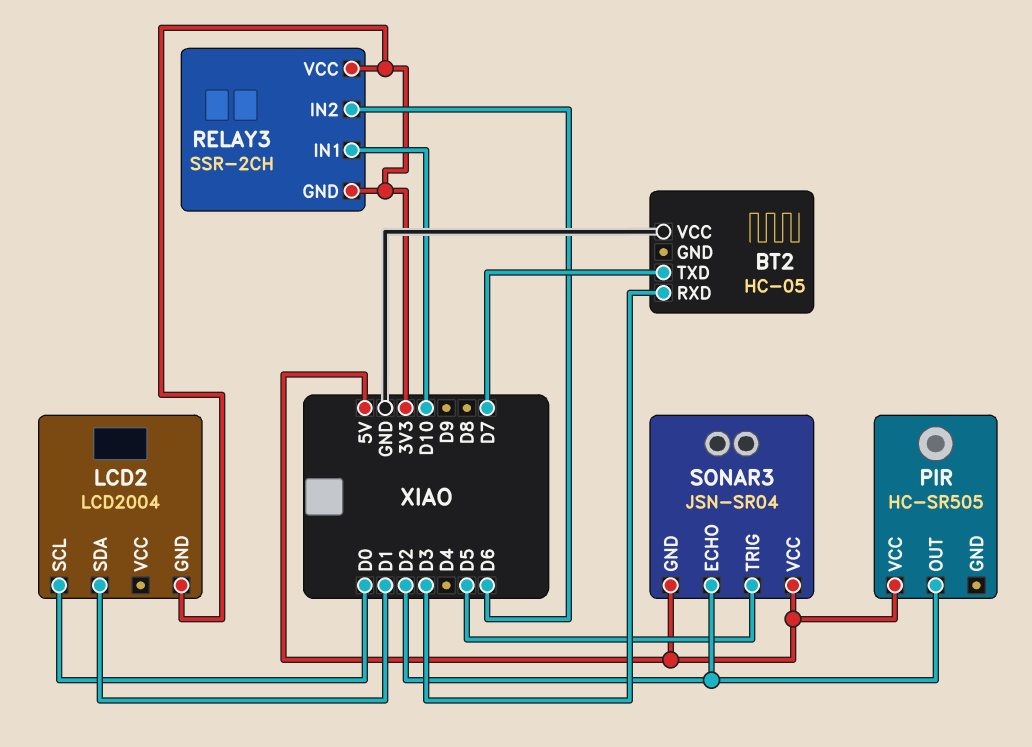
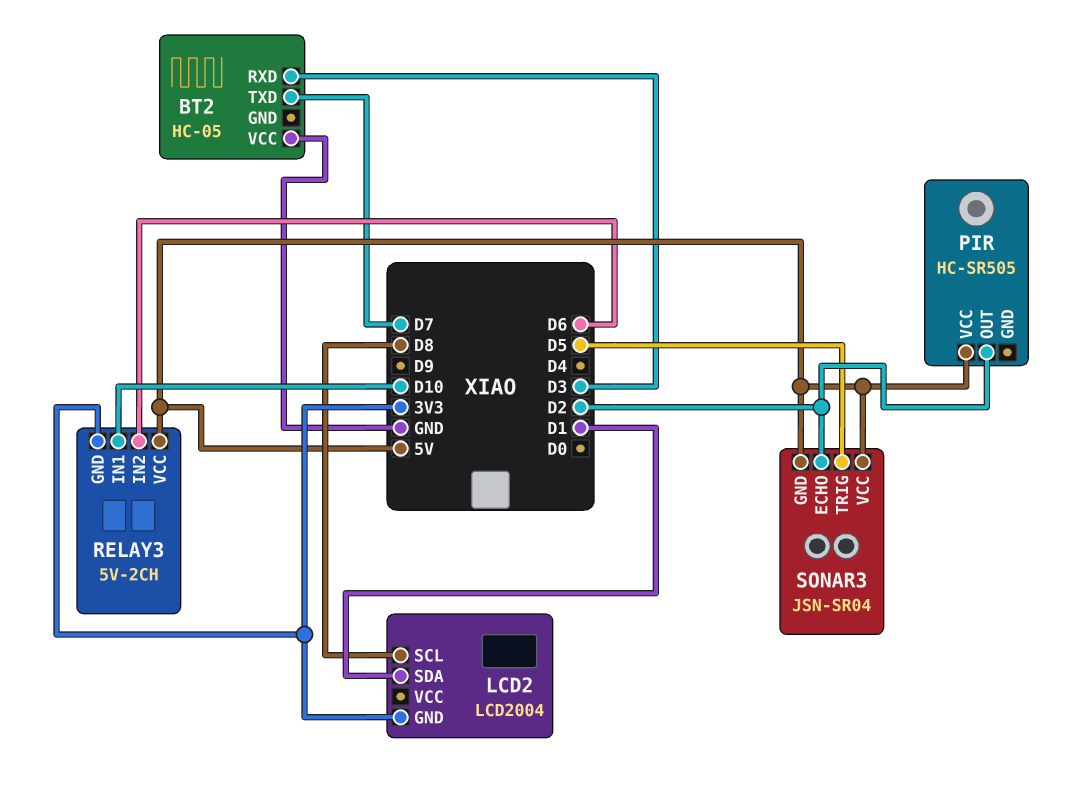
LCD2 pin SCL: D0 -> D8
RELAY3: SSR-2CH -> 5V-2CH
RELAY3 pin VCC: 3V3 -> 5V

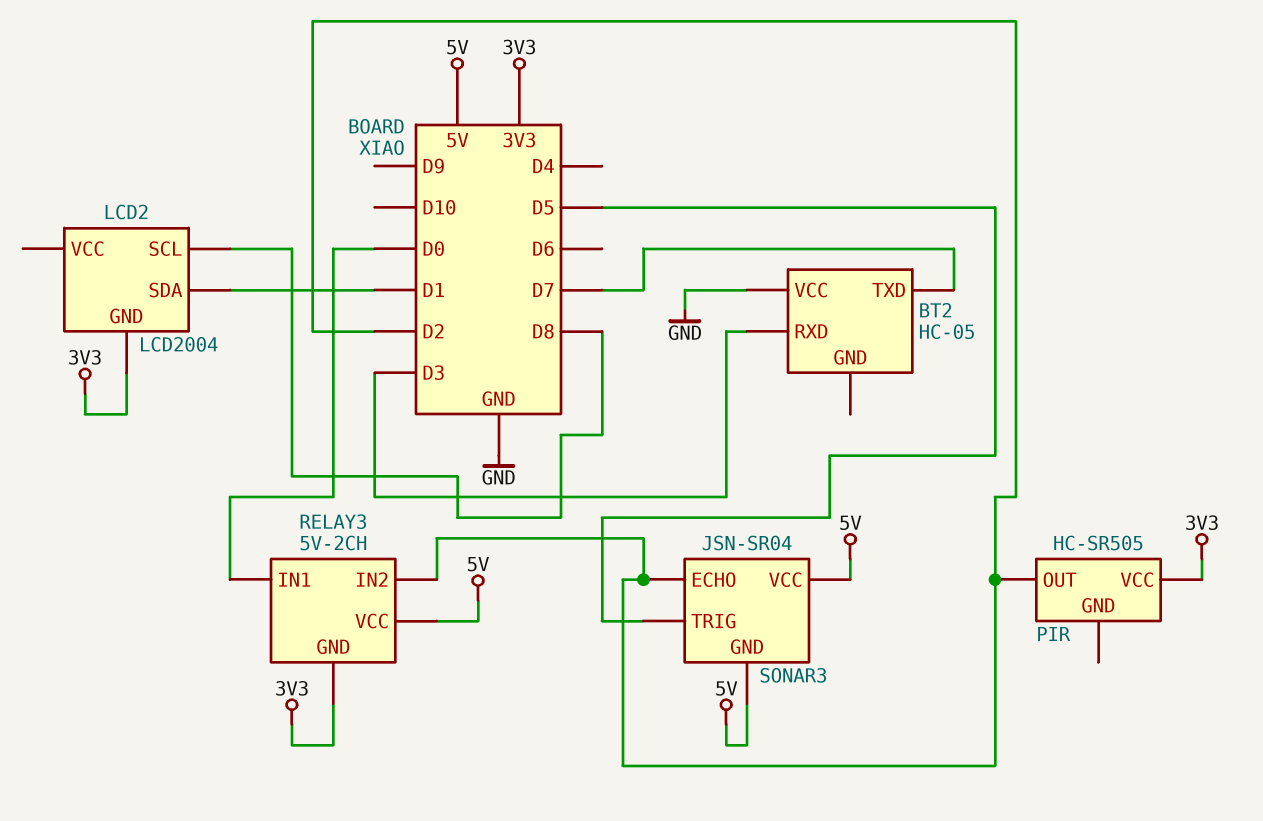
PIR pin VCC: 5V -> 3V3
RELAY3 pin IN1: D10 -> D0
RELAY3 pin IN2: D6 -> D2

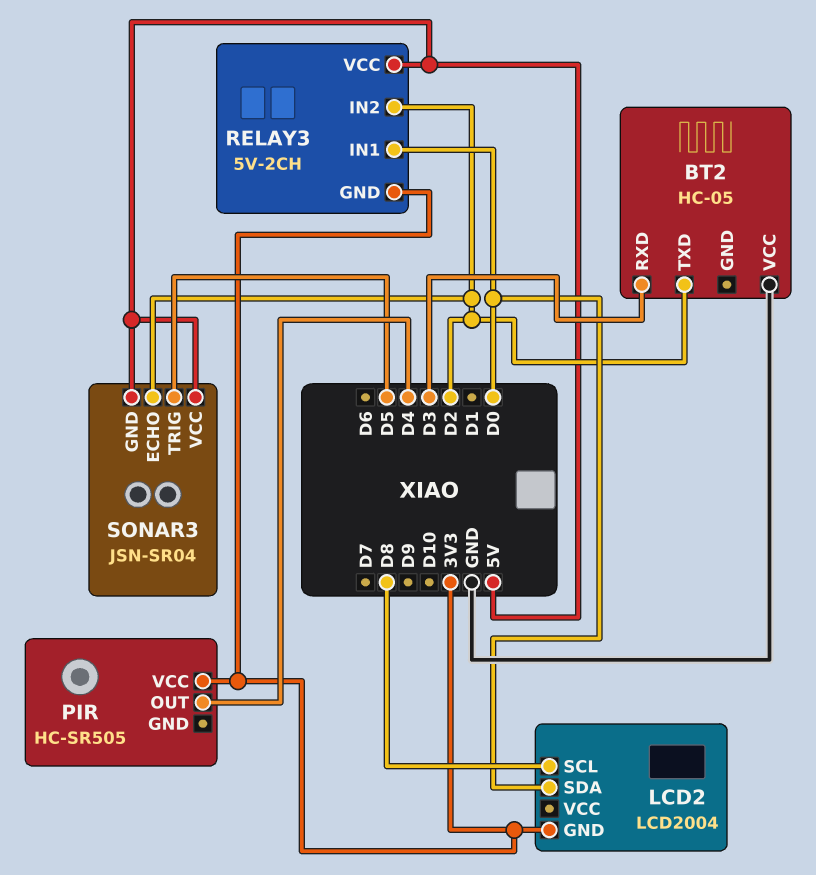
BT2 pin TXD: D7 -> D2
LCD2 pin SDA: D1 -> D0
PIR pin OUT: D2 -> D4

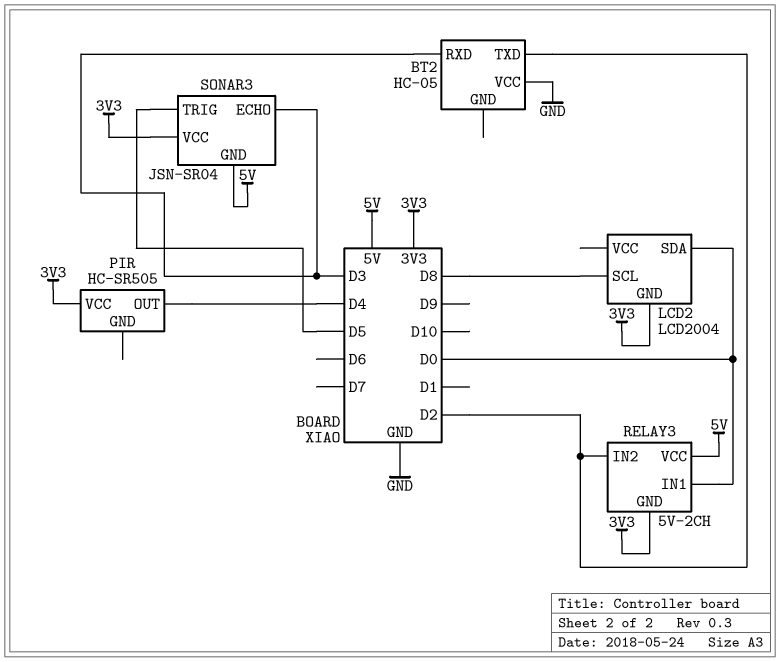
SONAR3 pin ECHO: D2 -> D3
SONAR3 pin VCC: 5V -> 3V3

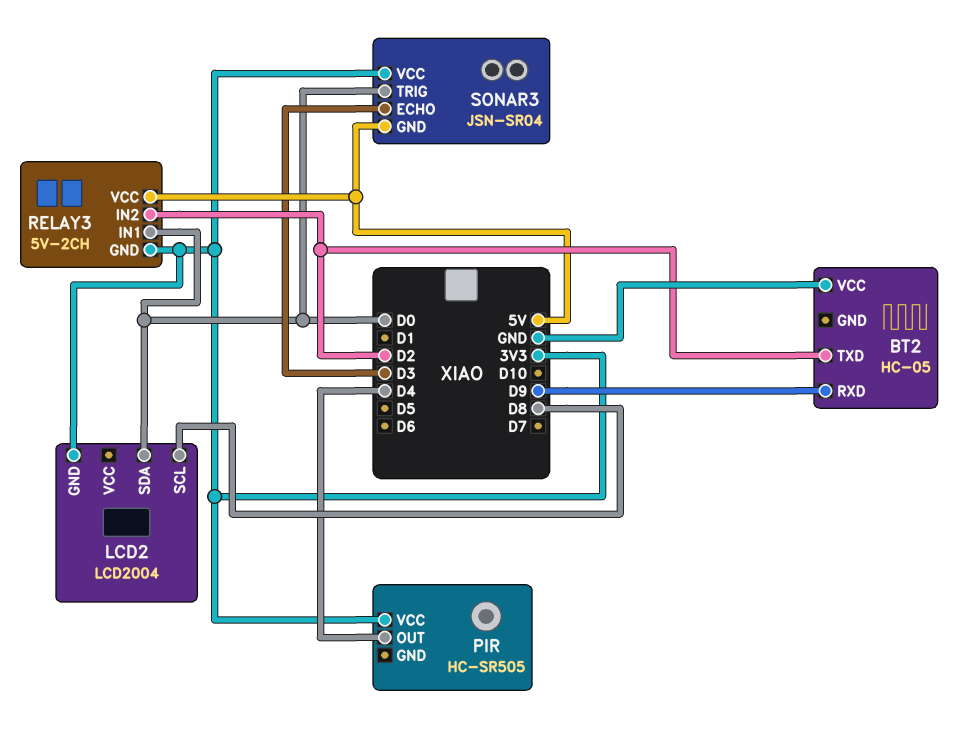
BT2 pin RXD: D3 -> D9
SONAR3 pin TRIG: D5 -> D0

